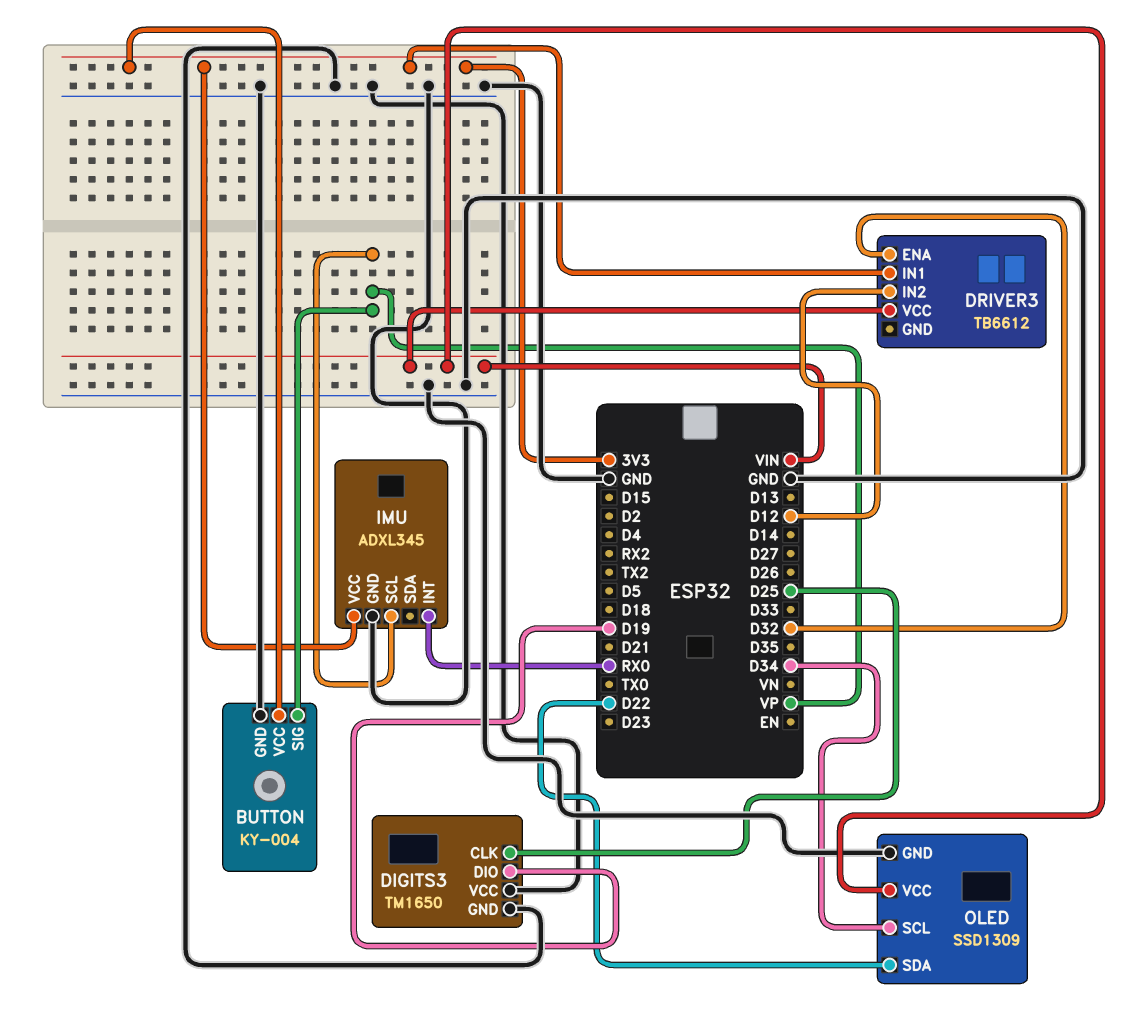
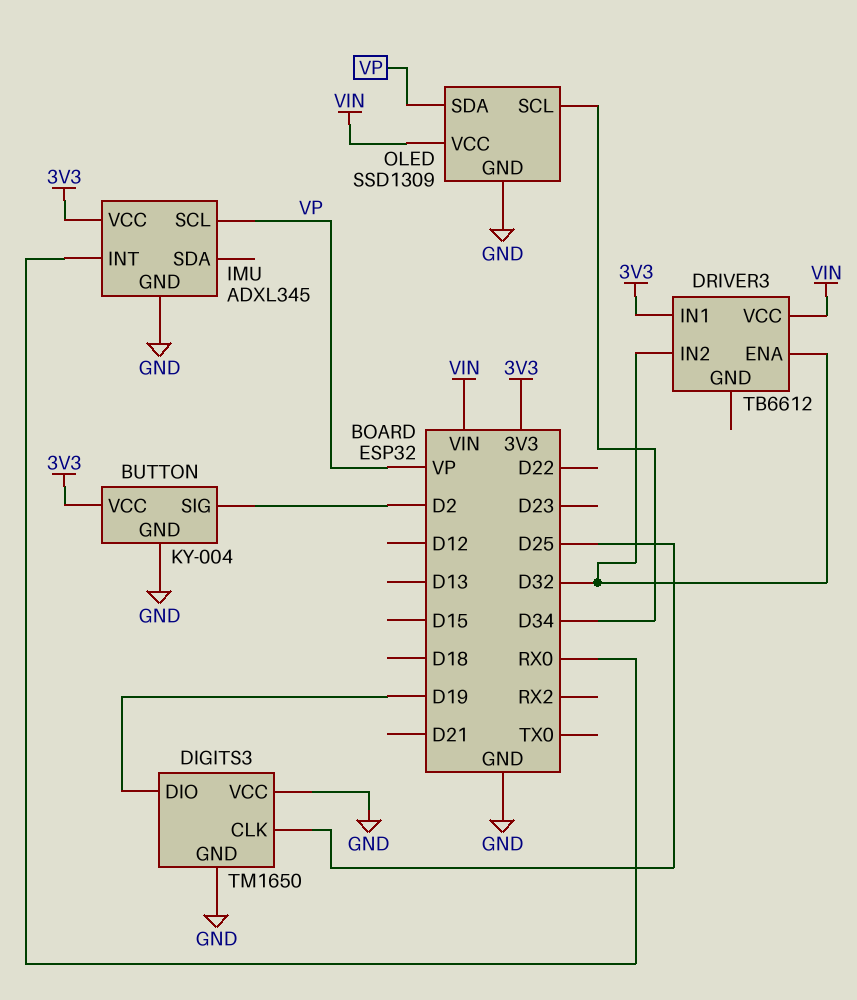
BUTTON pin SIG: VP -> D2
DRIVER3 pin IN2: D12 -> D32
OLED pin SDA: D22 -> VP

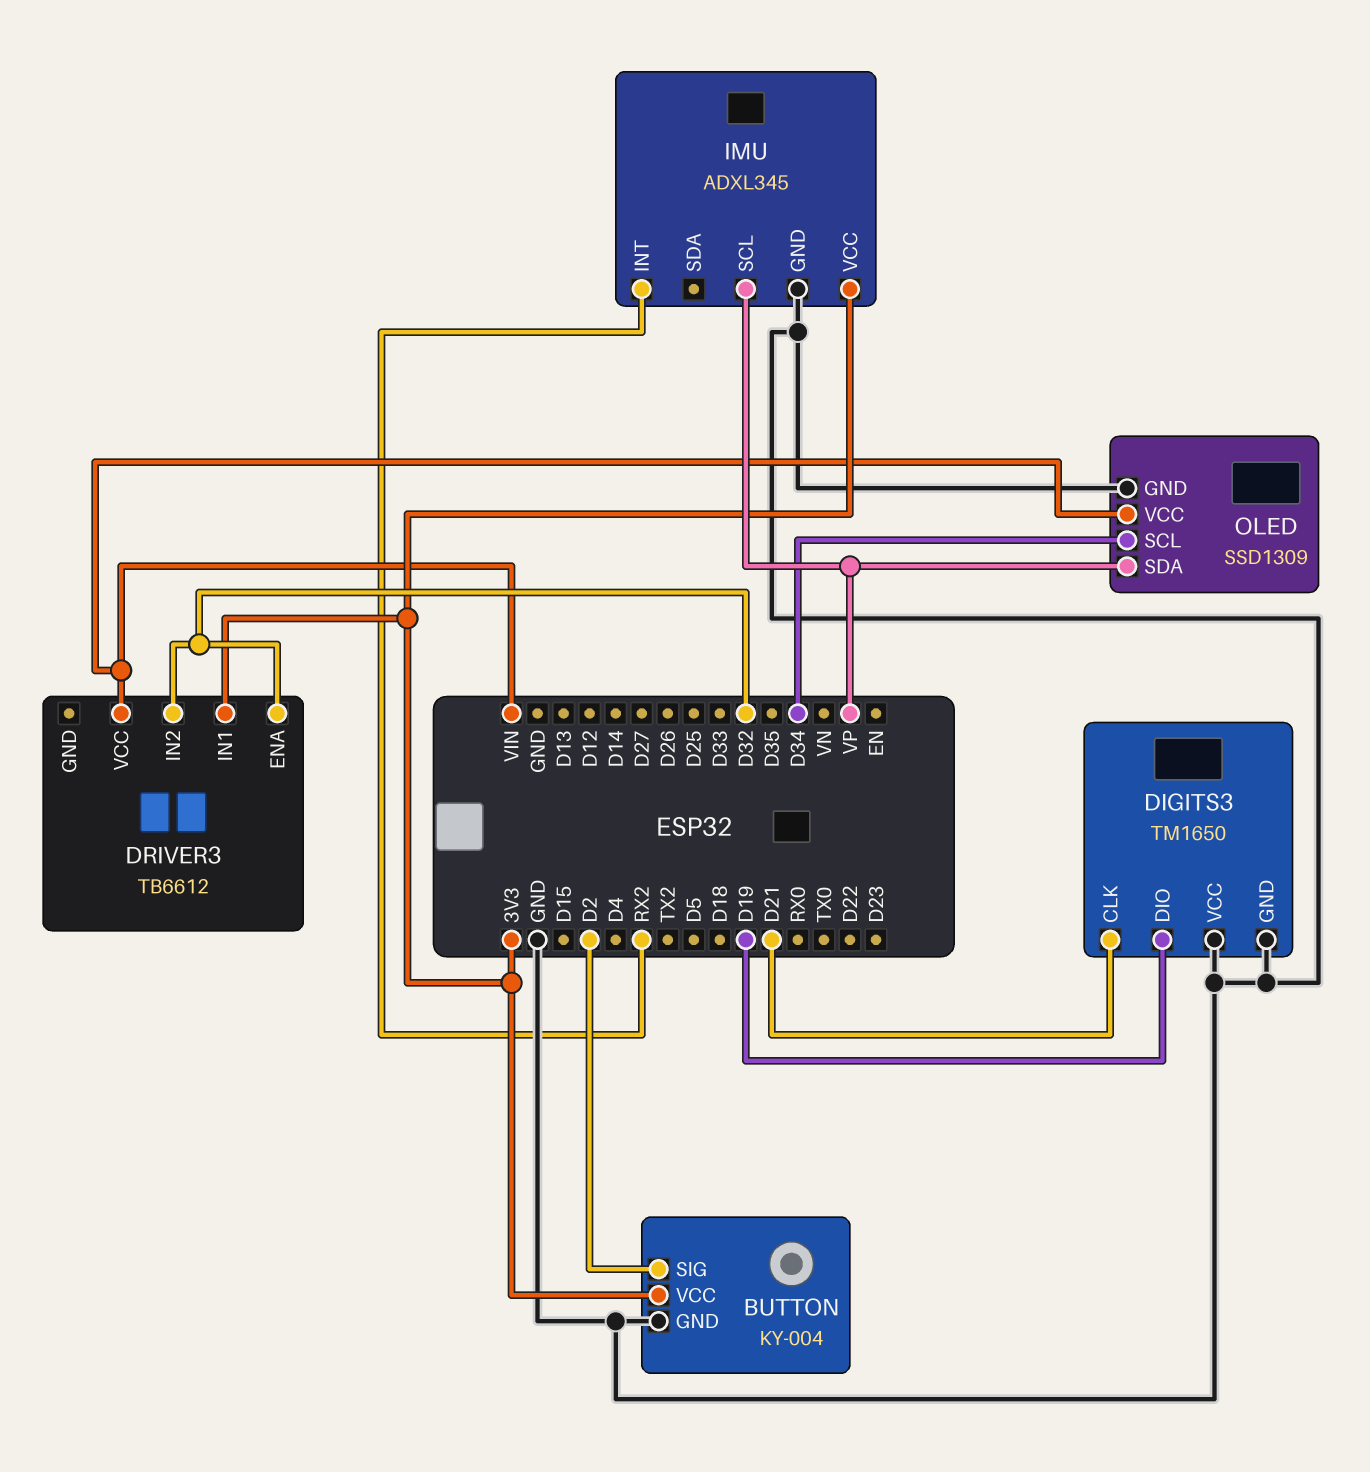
DIGITS3 pin CLK: D25 -> D21
IMU pin INT: RX0 -> RX2

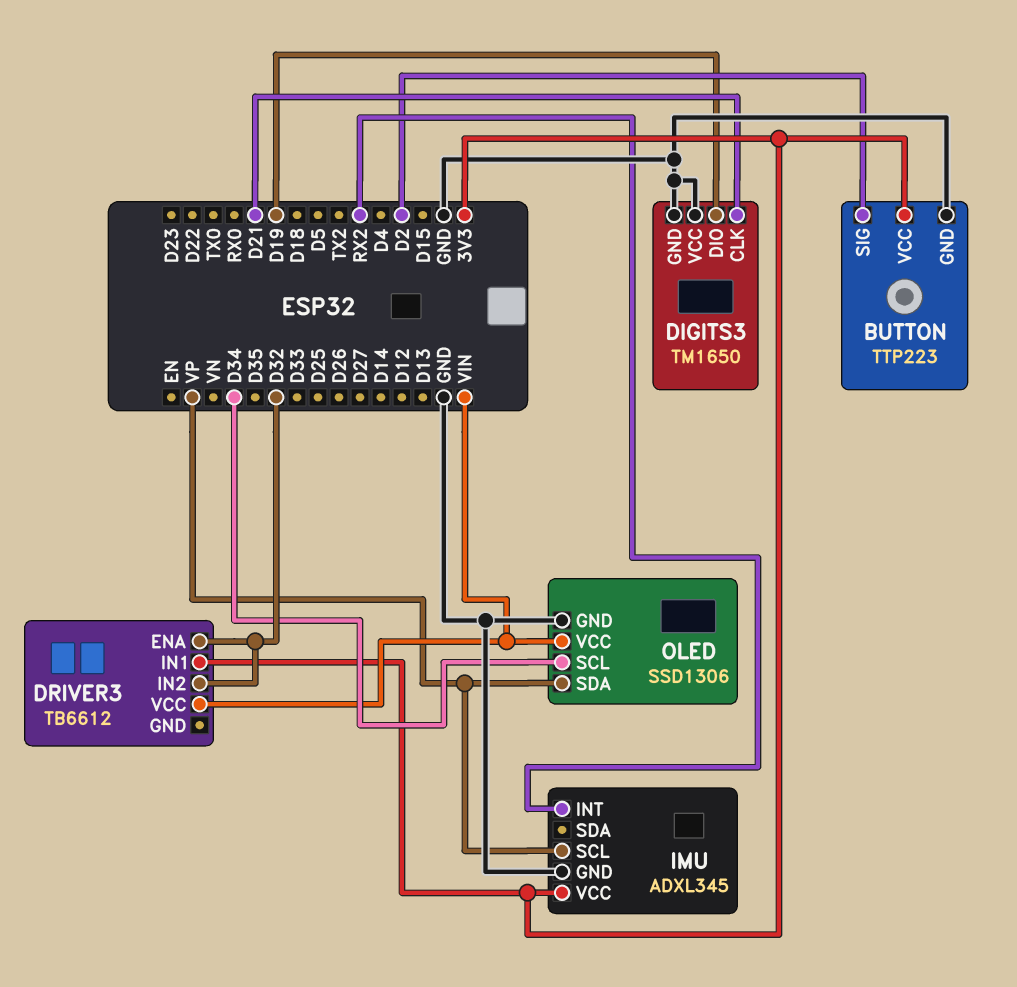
BUTTON: KY-004 -> TTP223
OLED: SSD1309 -> SSD1306

